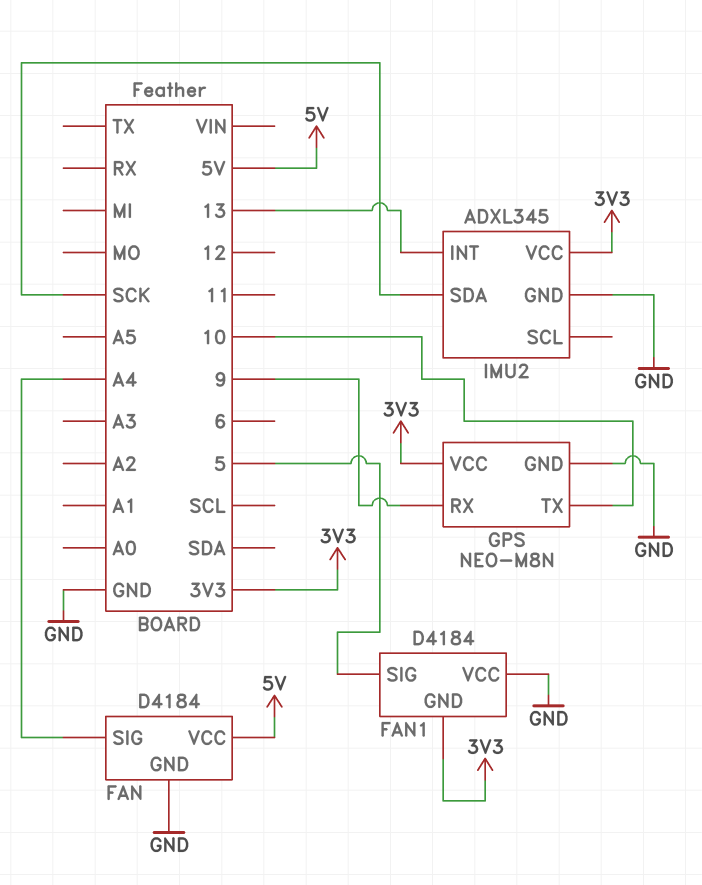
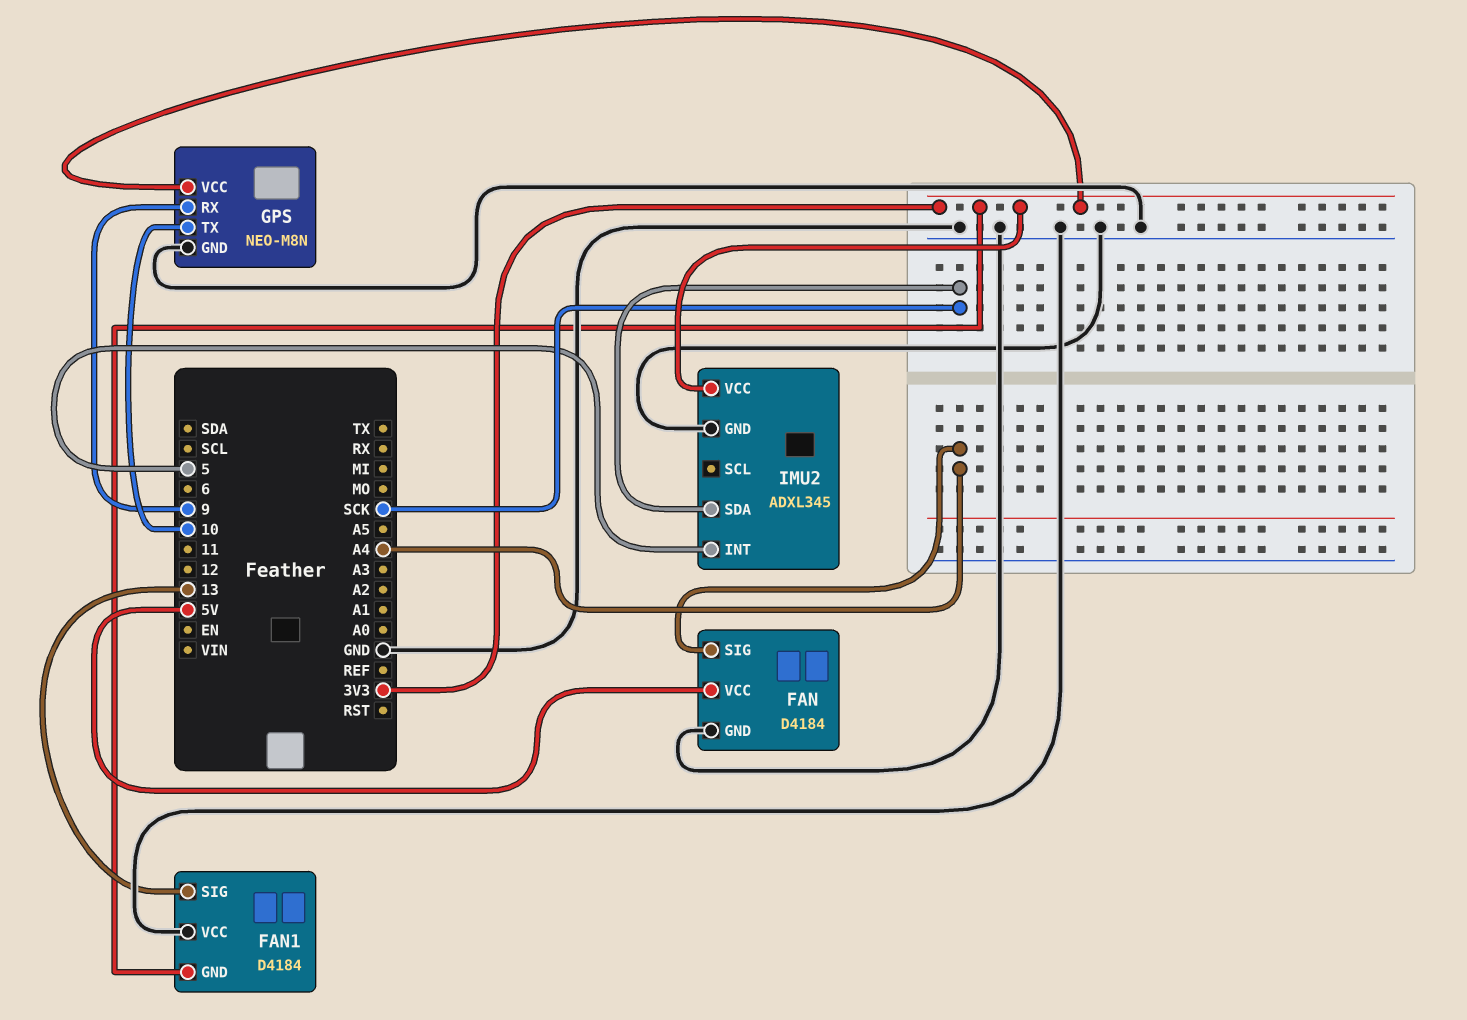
FAN1 pin SIG: 5 -> 13
IMU2 pin INT: 13 -> 5

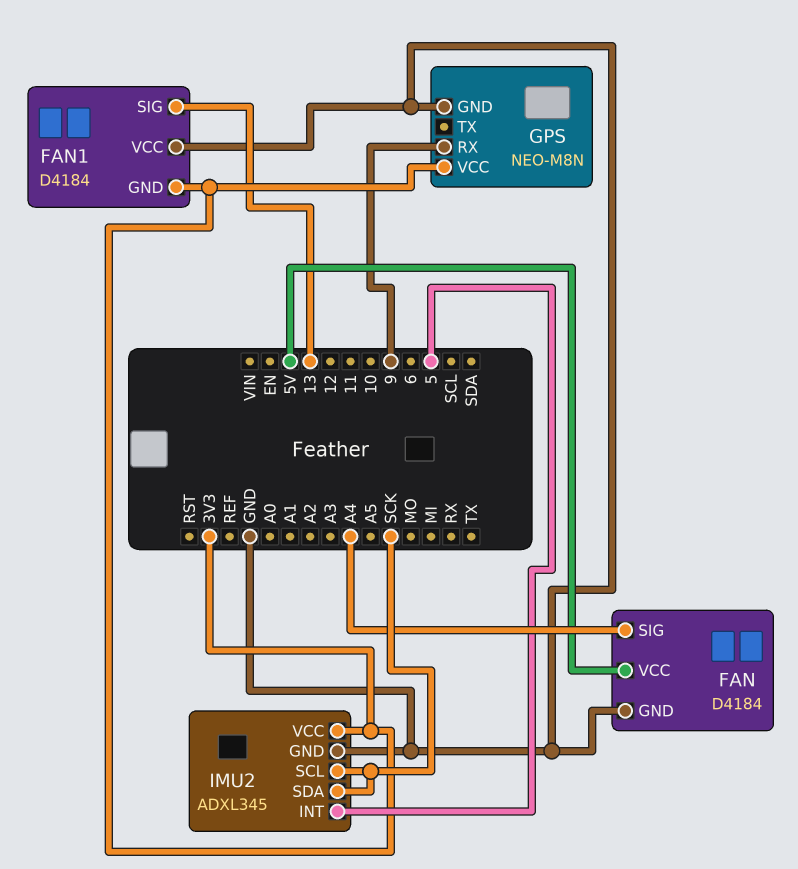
GPS pin TX: 10 -> none
IMU2 pin SCL: none -> SCK

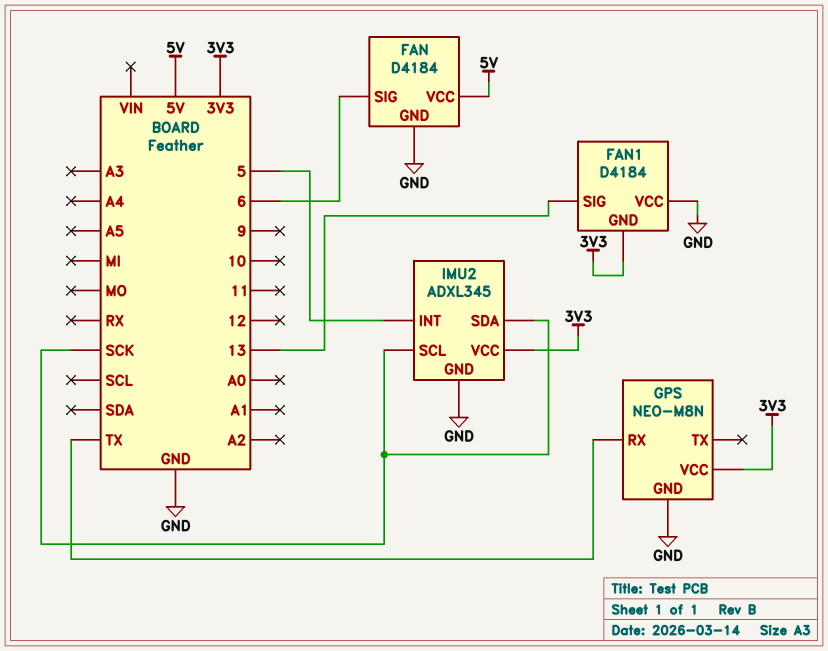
FAN pin SIG: A4 -> 6
GPS pin RX: 9 -> TX

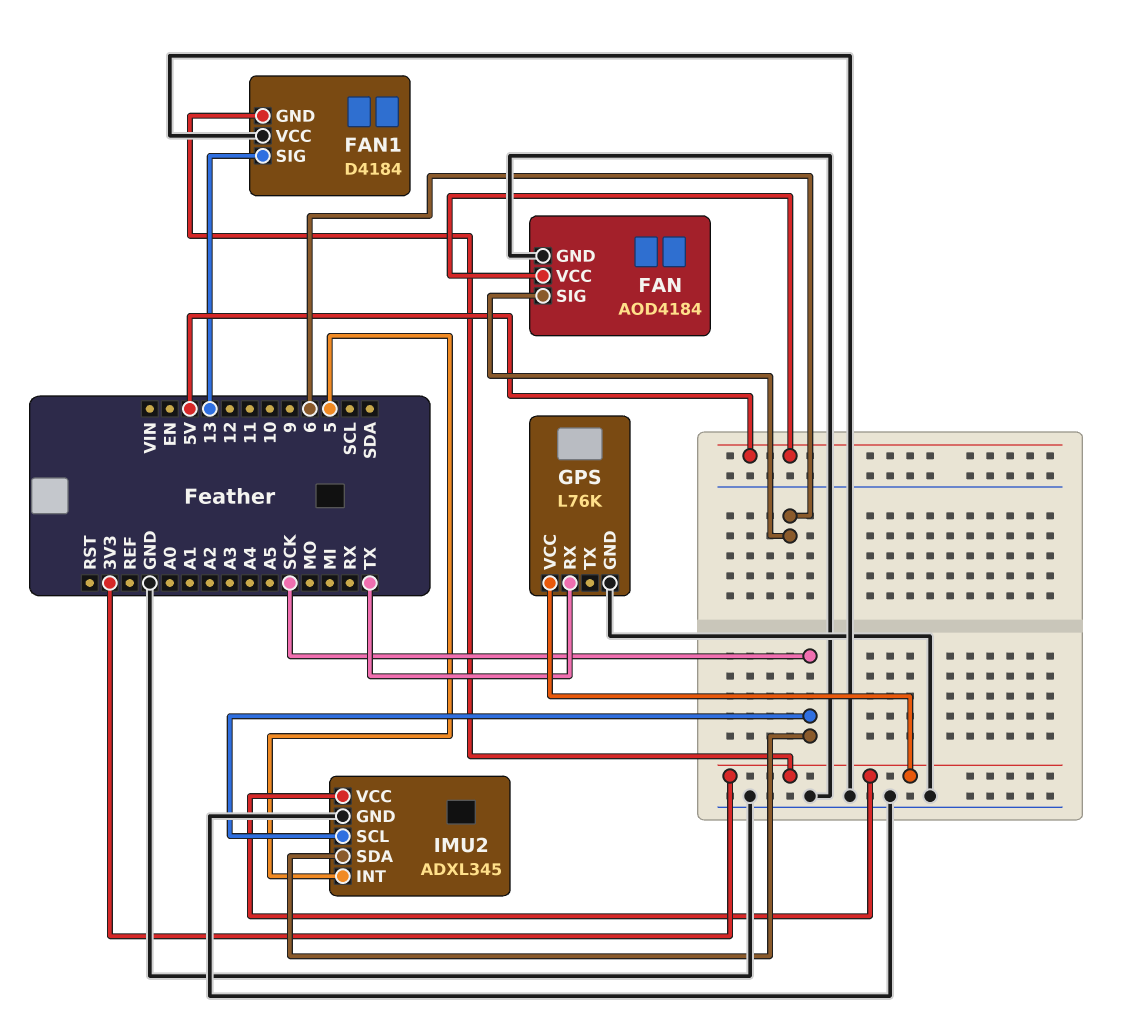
FAN: D4184 -> AOD4184
GPS: NEO-M8N -> L76K

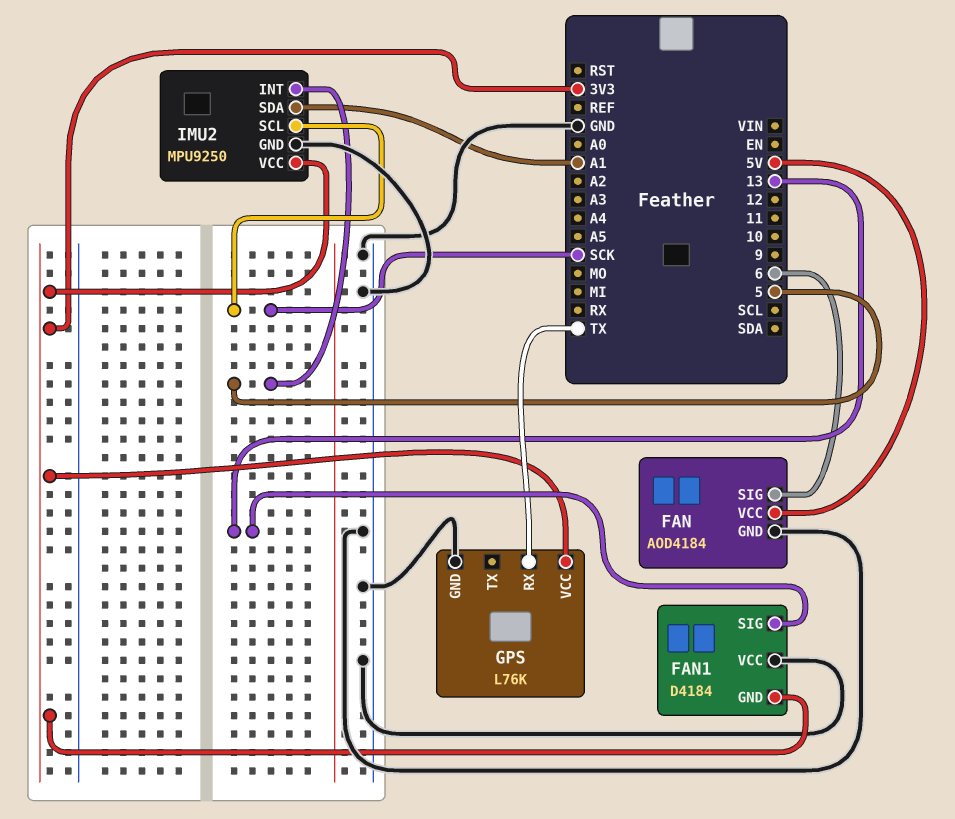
IMU2: ADXL345 -> MPU9250
IMU2 pin SDA: SCK -> A1

